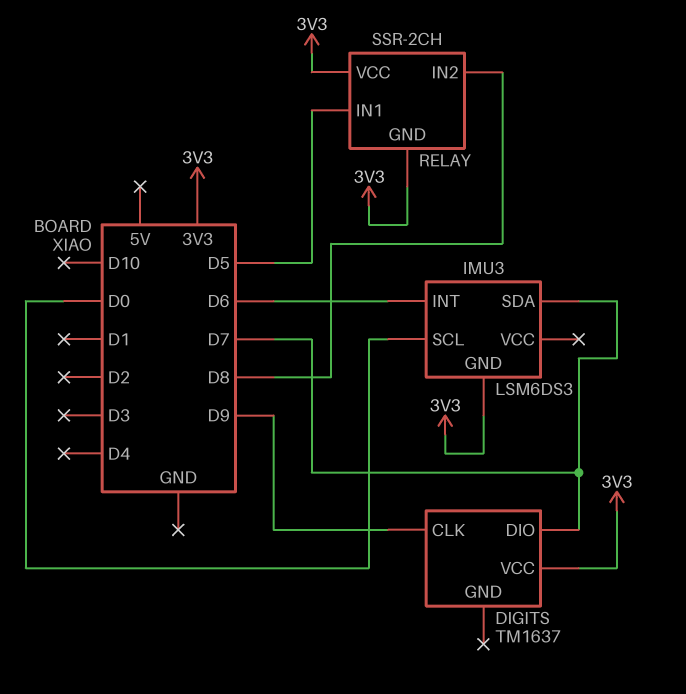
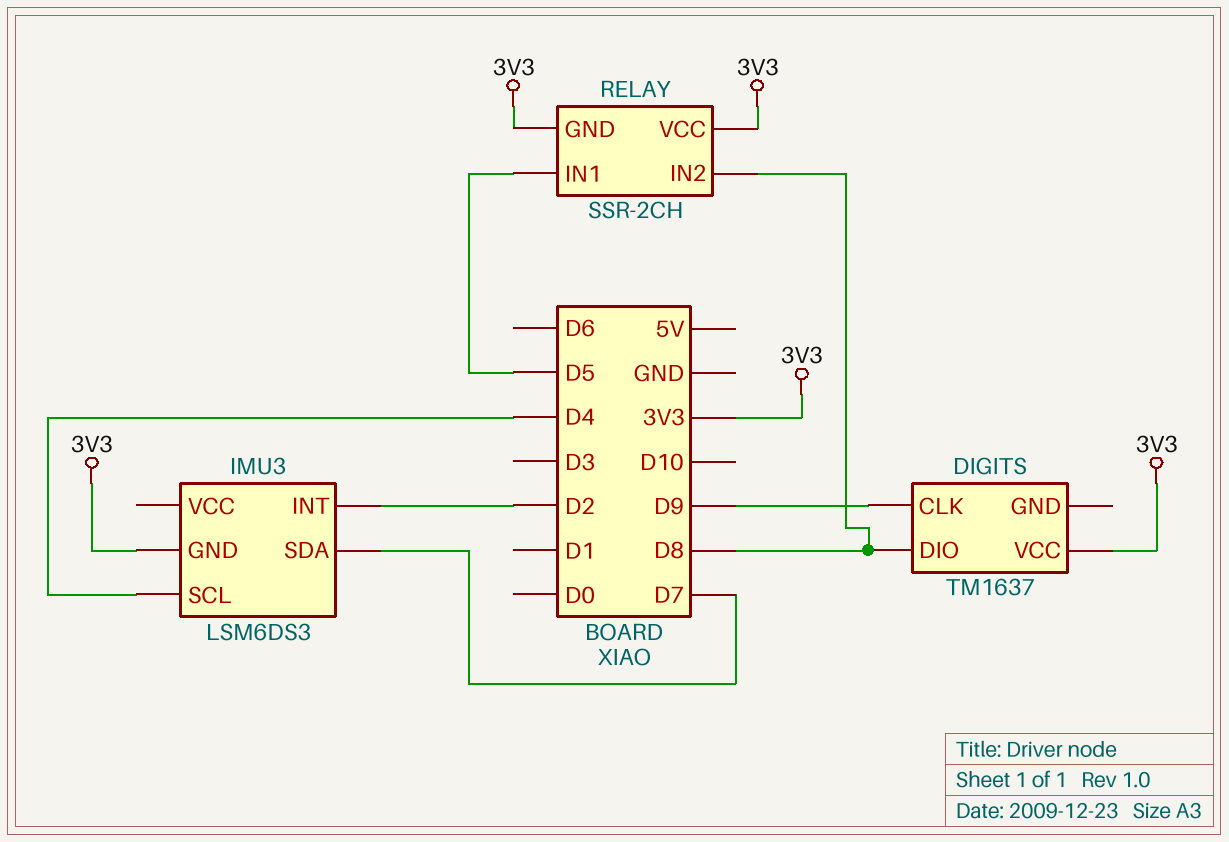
DIGITS pin DIO: D7 -> D8
IMU3 pin INT: D6 -> D2
IMU3 pin SCL: D0 -> D4

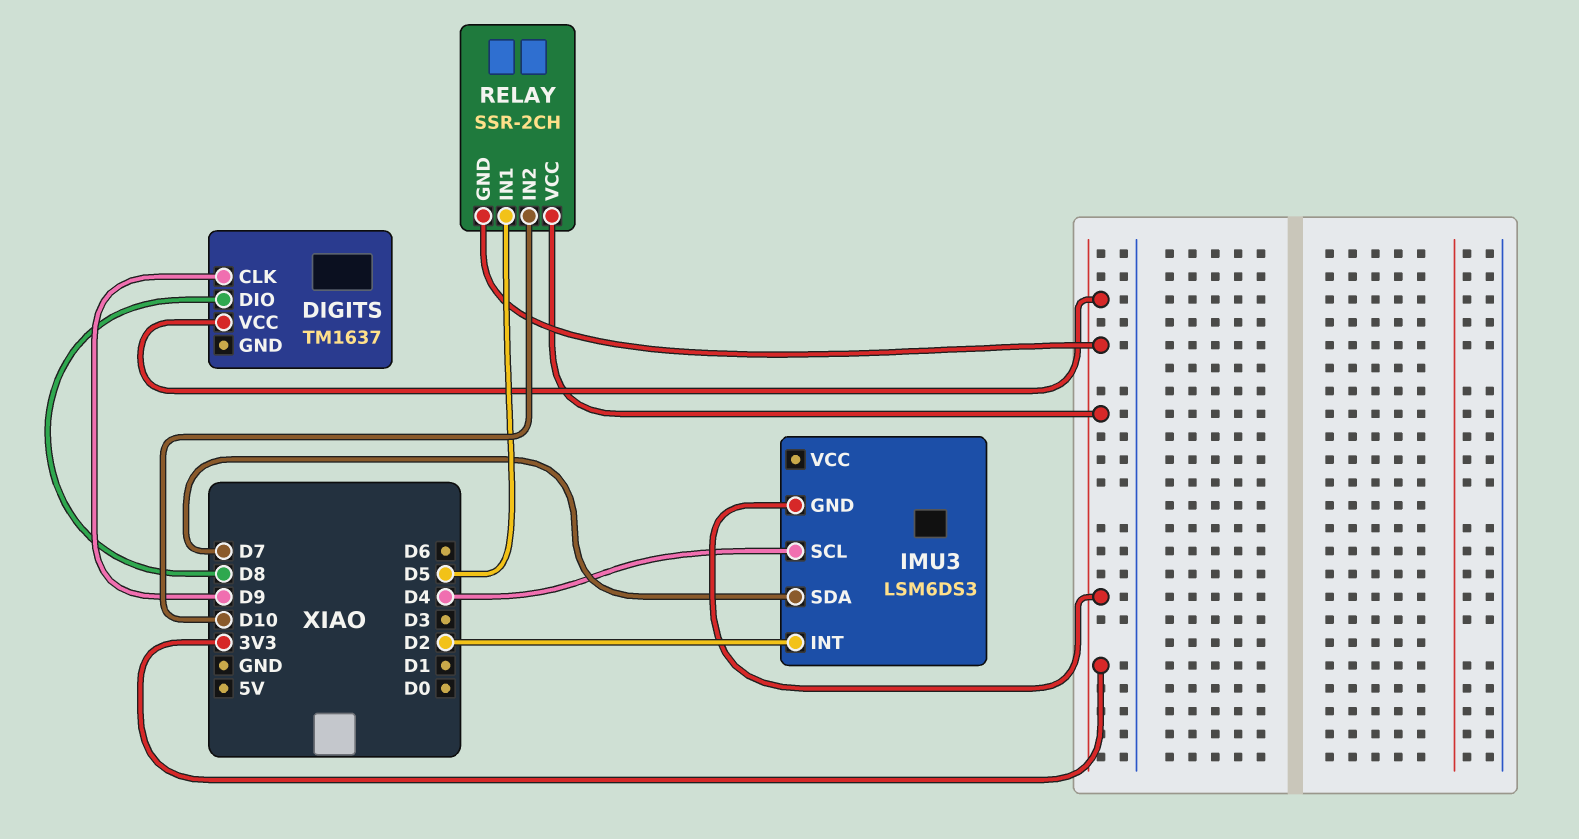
RELAY pin IN2: D8 -> D10

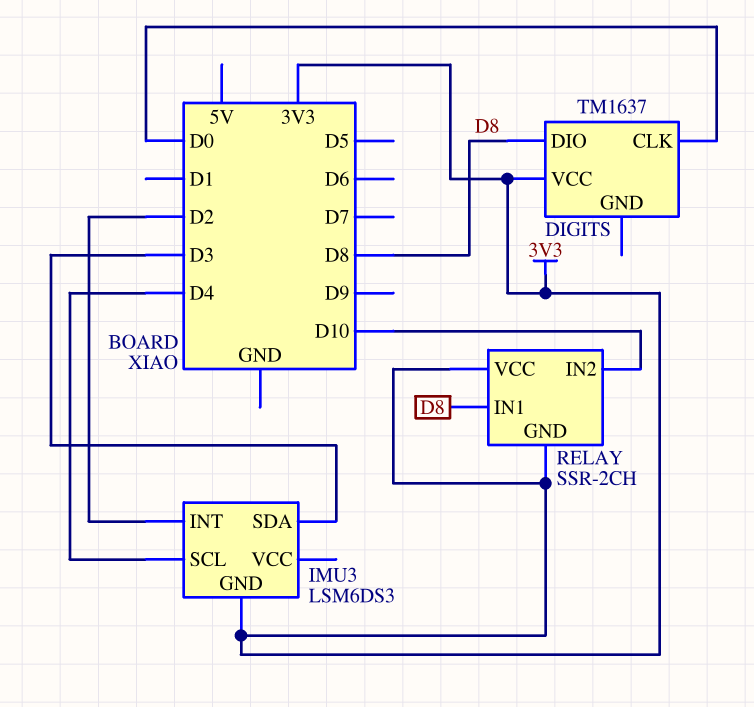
DIGITS pin CLK: D9 -> D0
IMU3 pin SDA: D7 -> D3
RELAY pin IN1: D5 -> D8

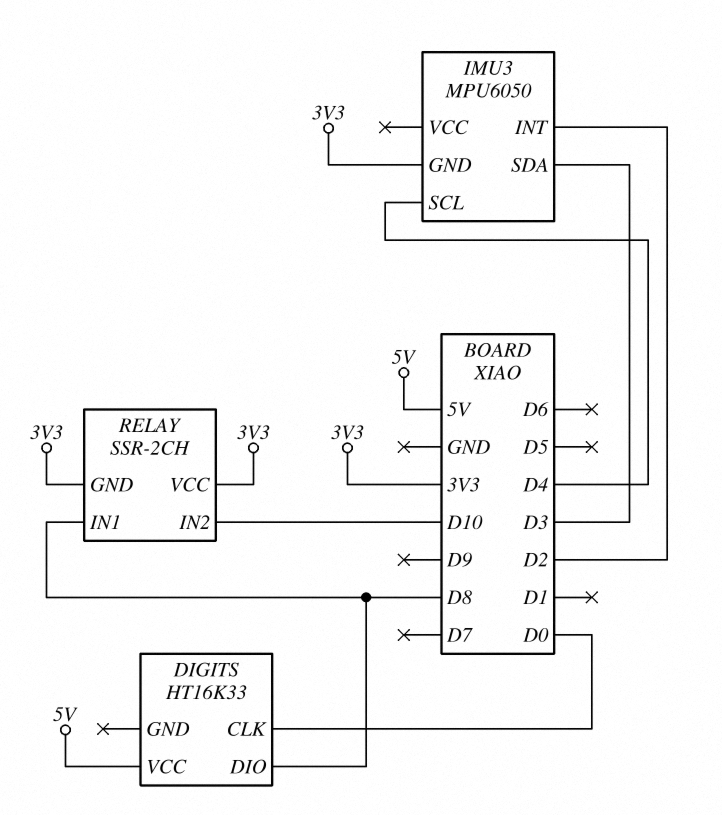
DIGITS: TM1637 -> HT16K33
DIGITS pin VCC: 3V3 -> 5V
IMU3: LSM6DS3 -> MPU6050

